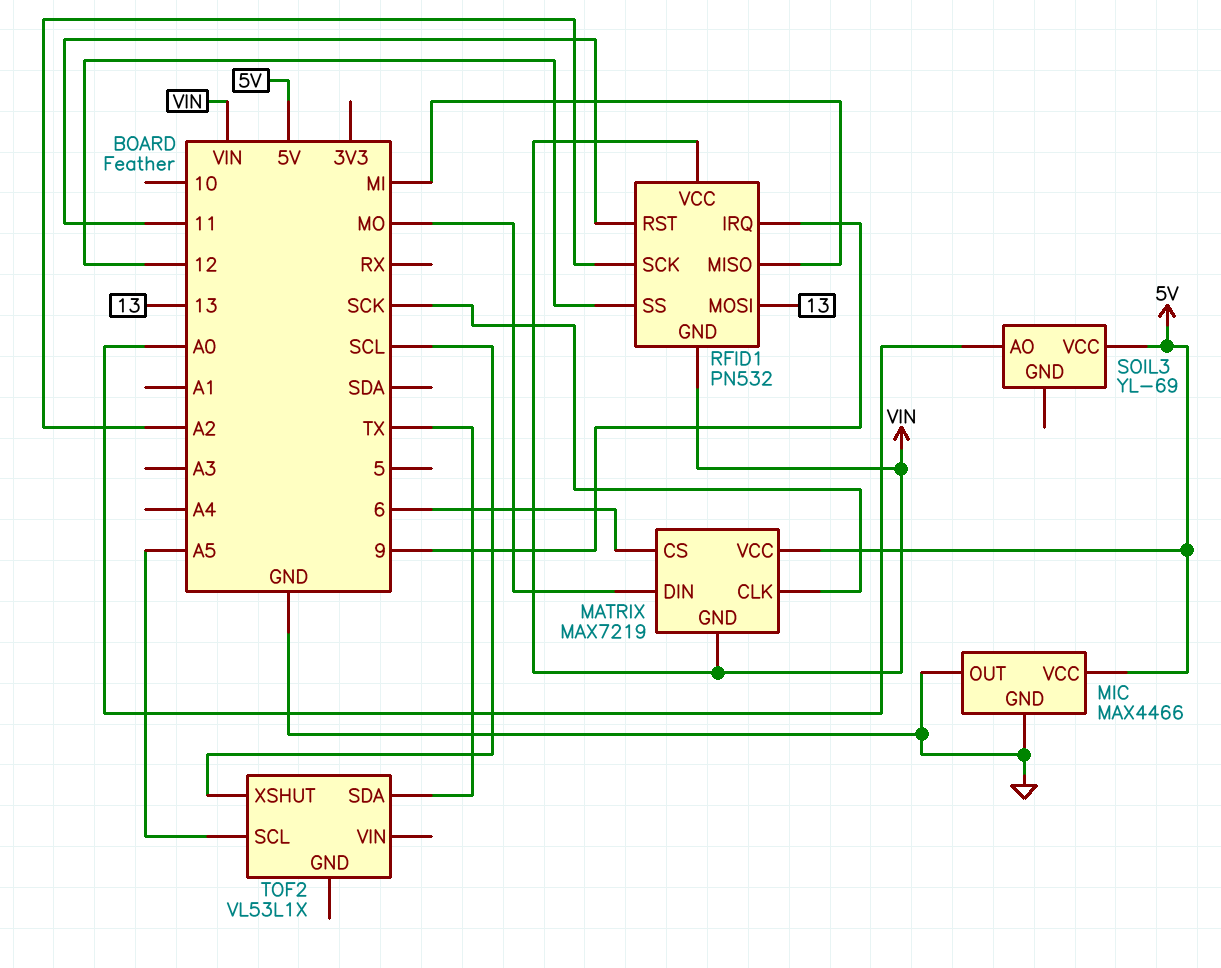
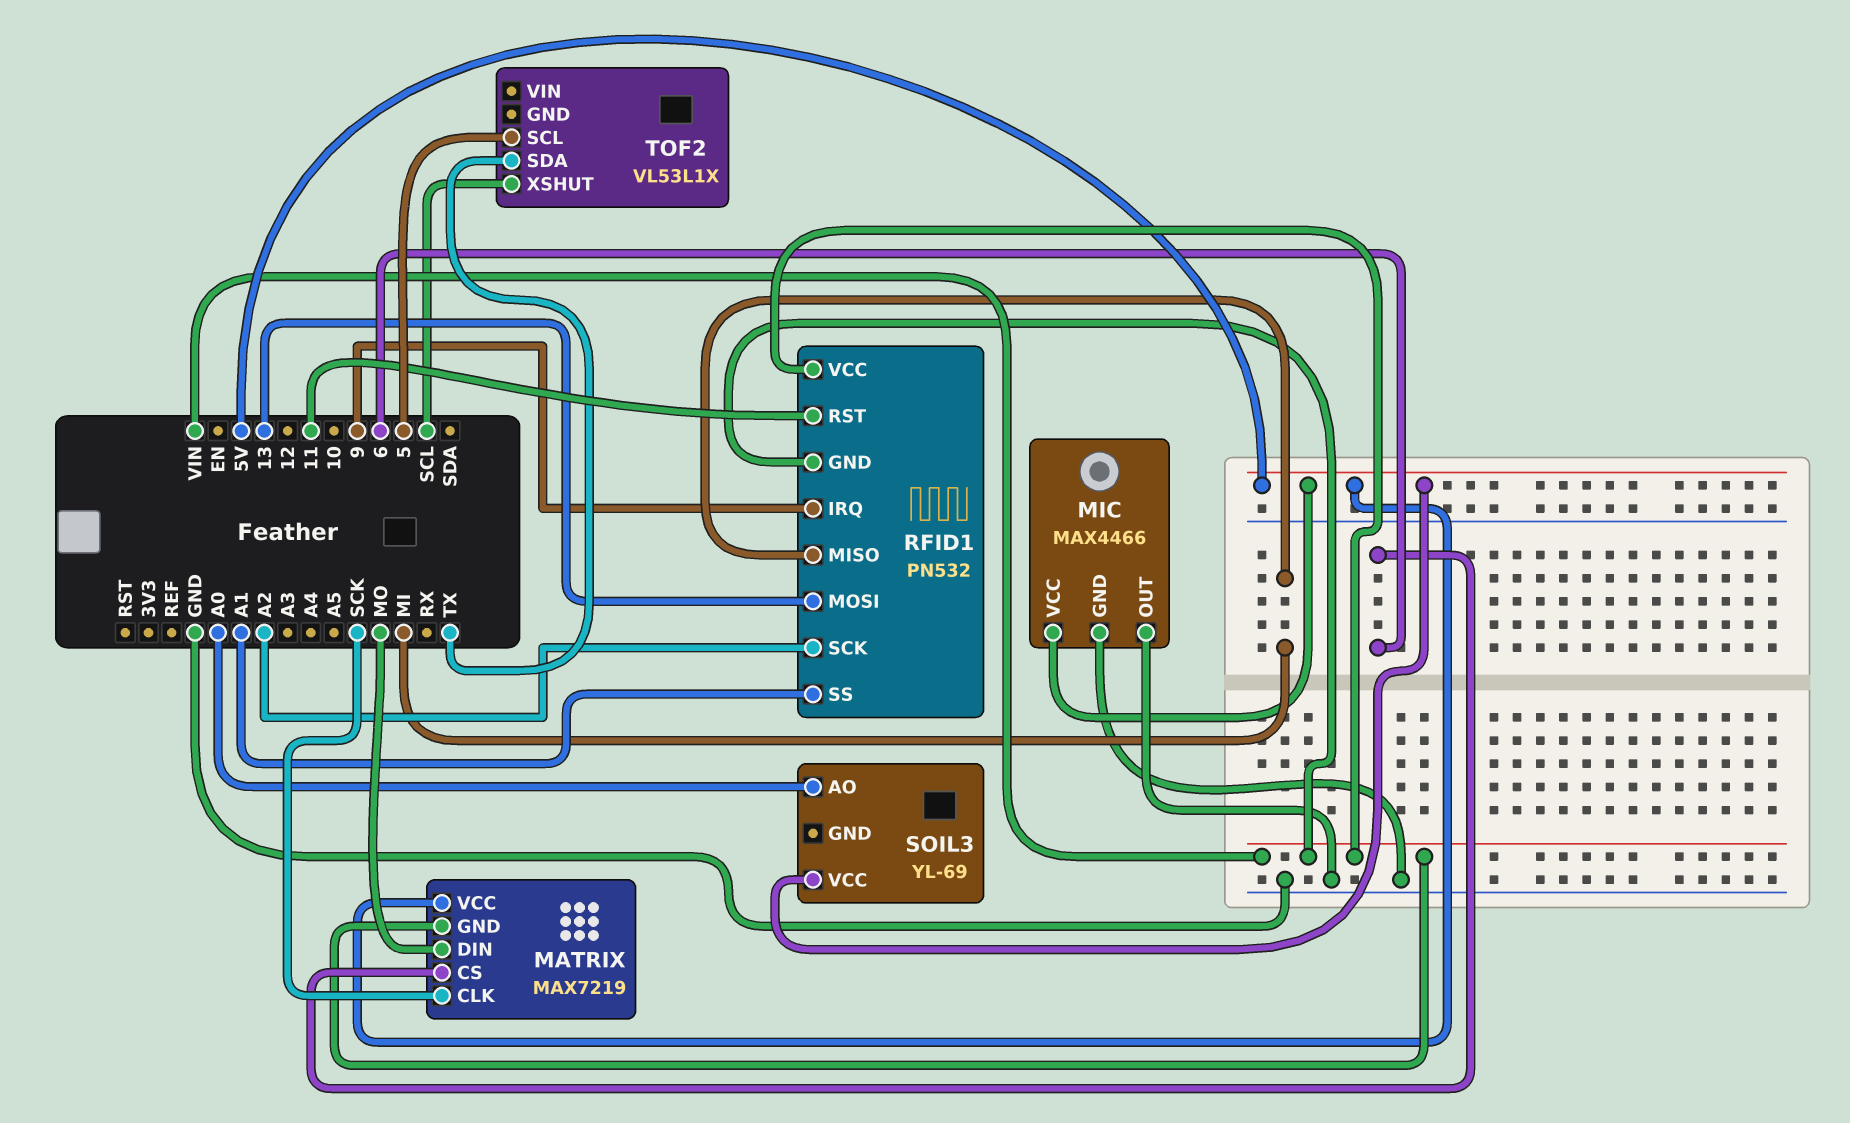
RFID1 pin SS: 12 -> A1
TOF2 pin SCL: A5 -> 5

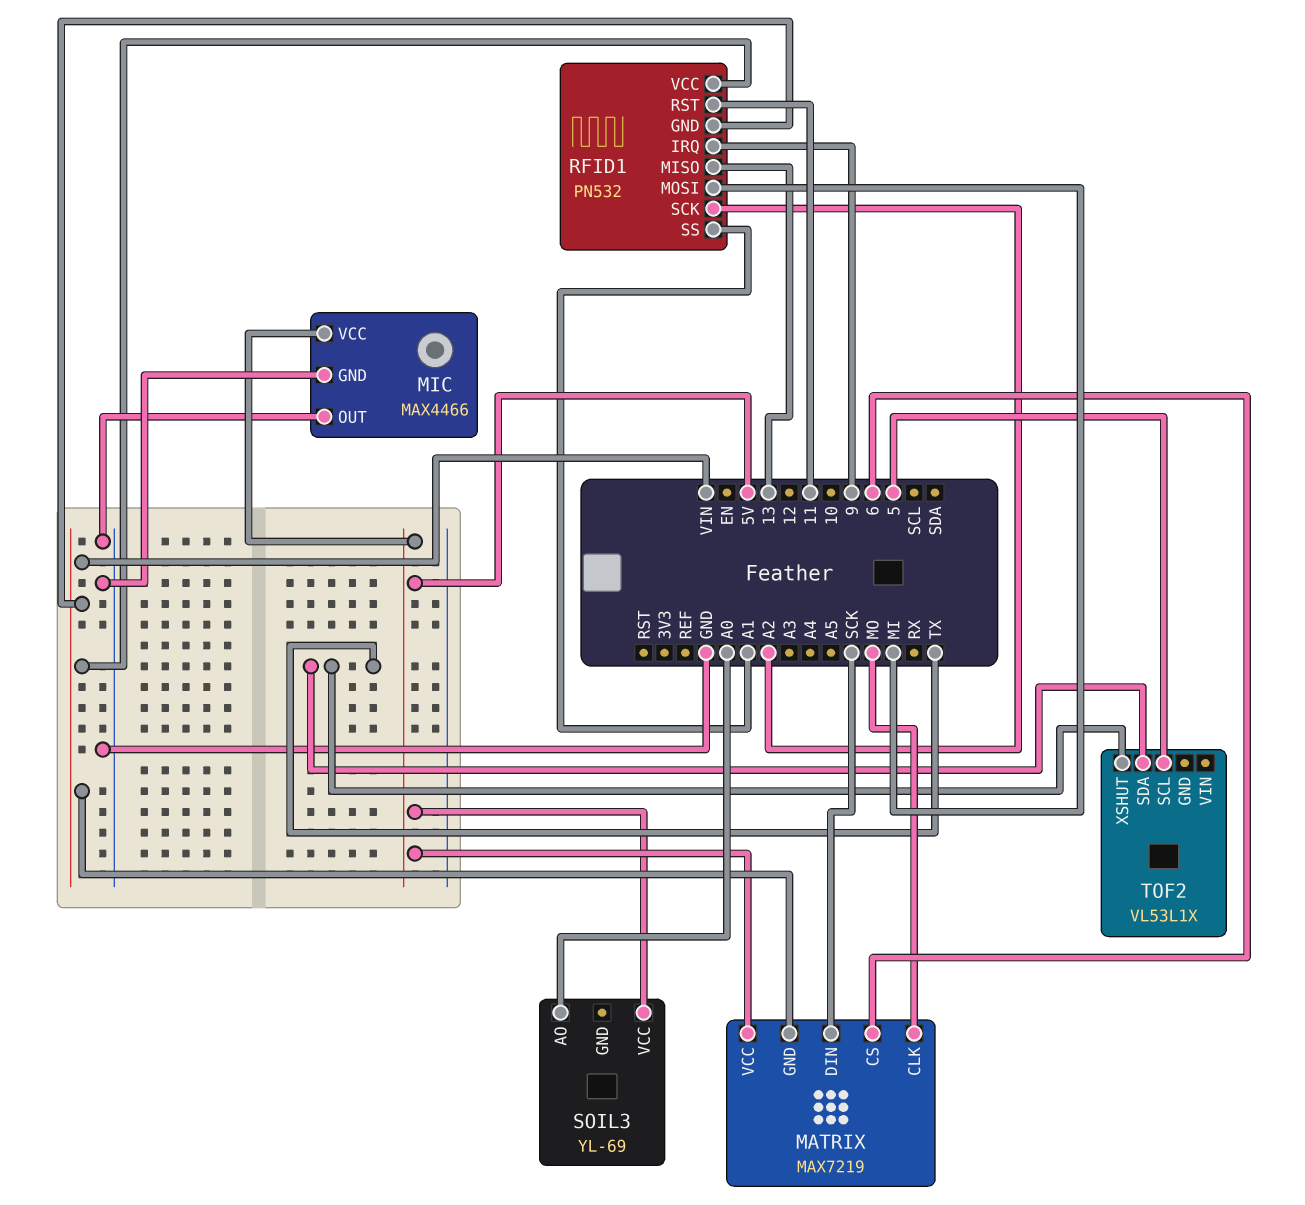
MATRIX pin CLK: SCK -> MO
MATRIX pin DIN: MO -> SCK
RFID1 pin MISO: MI -> 13
RFID1 pin MOSI: 13 -> MI
TOF2 pin XSHUT: SCL -> TX

